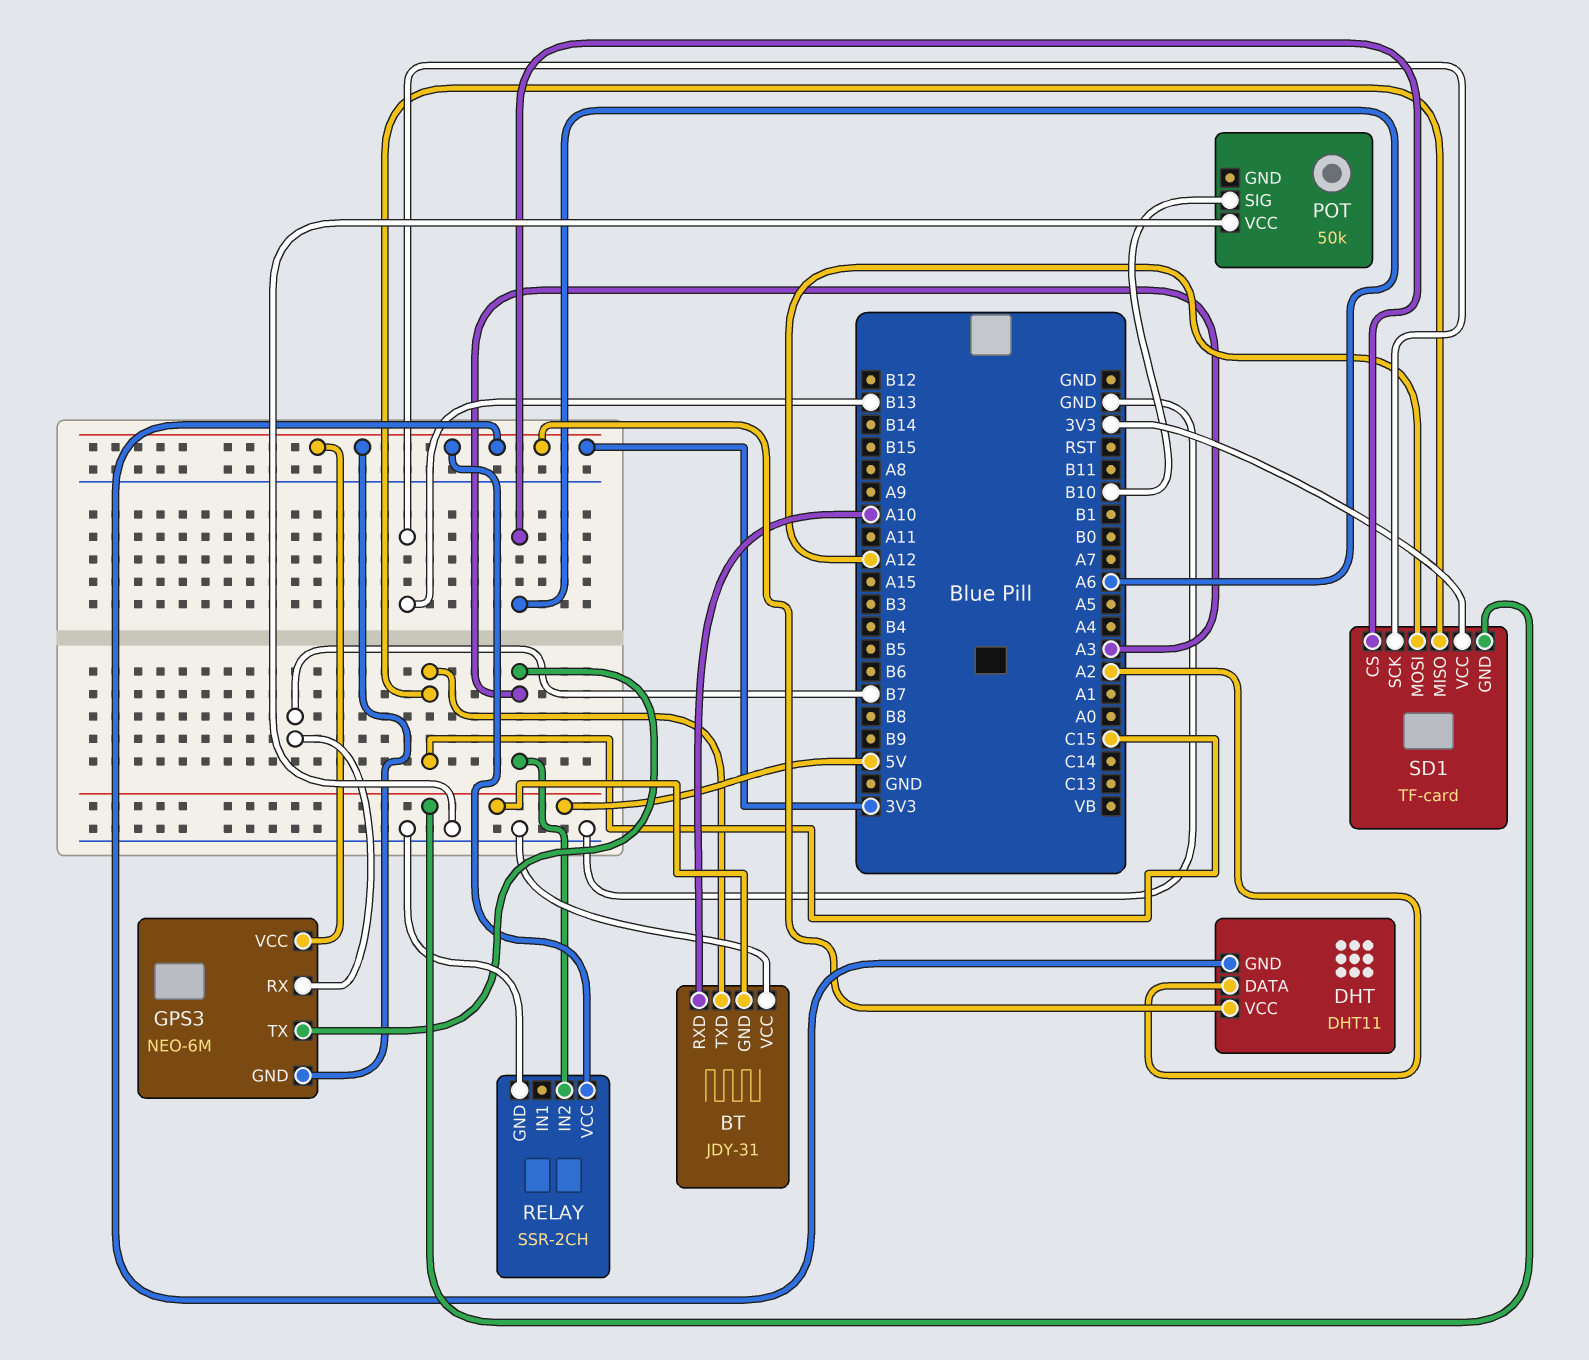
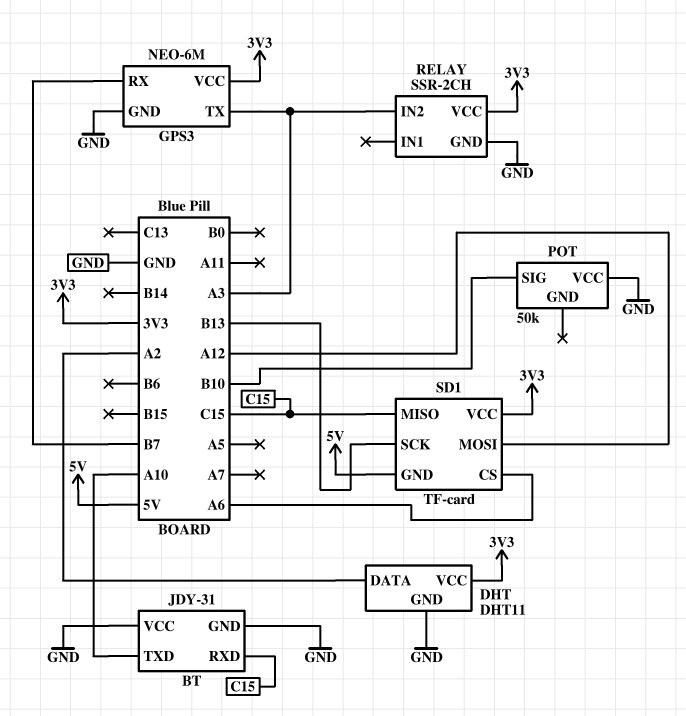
BT pin GND: 5V -> GND
BT pin RXD: A10 -> C15
BT pin TXD: C15 -> A10
DHT pin GND: 3V3 -> GND
GPS3 pin GND: 3V3 -> GND

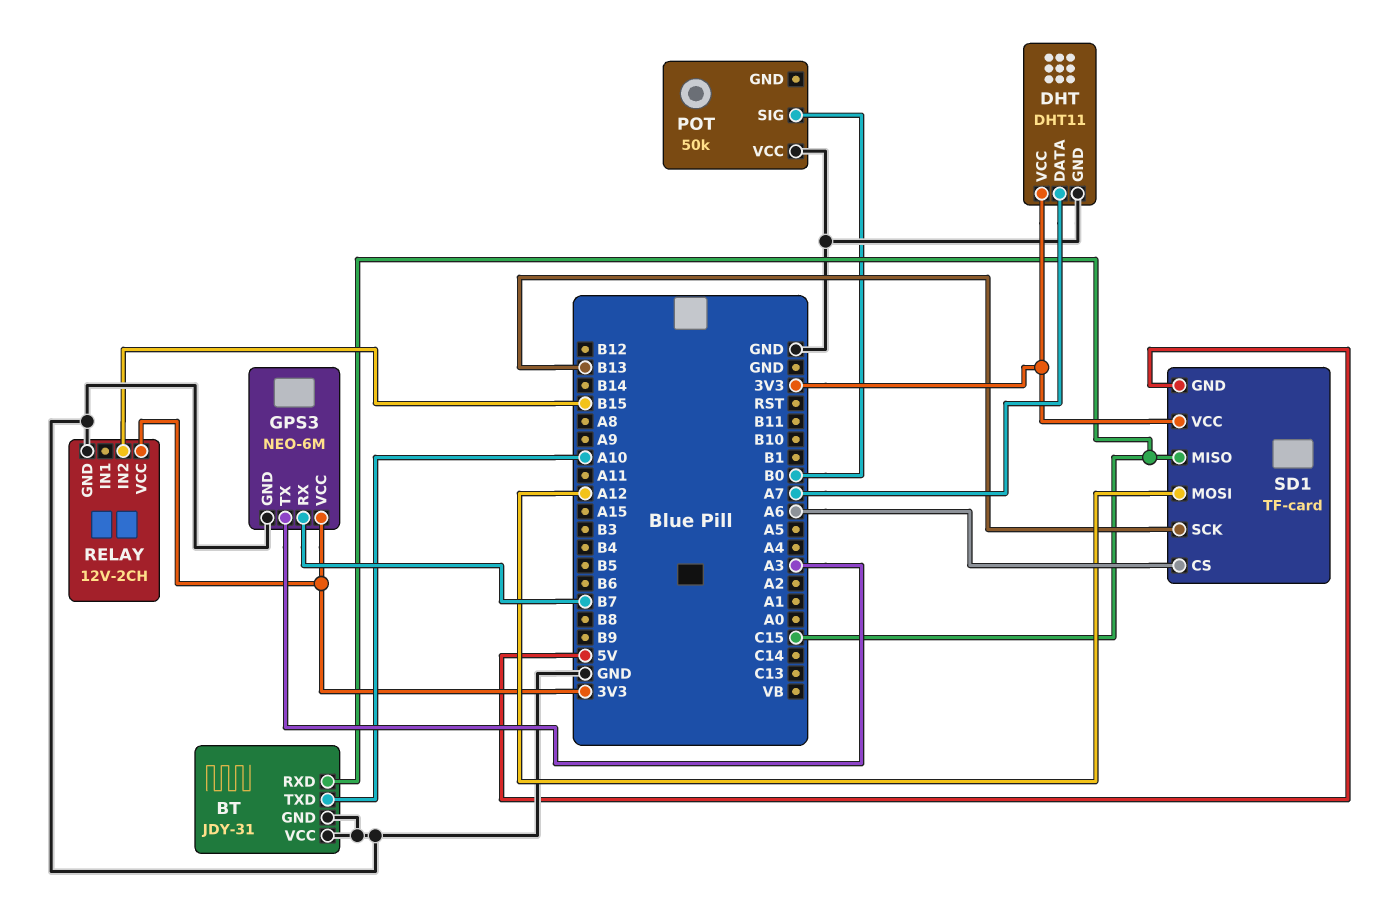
DHT pin DATA: A2 -> A7
POT pin SIG: B10 -> B0
RELAY: SSR-2CH -> 12V-2CH
RELAY pin IN2: A3 -> B15

